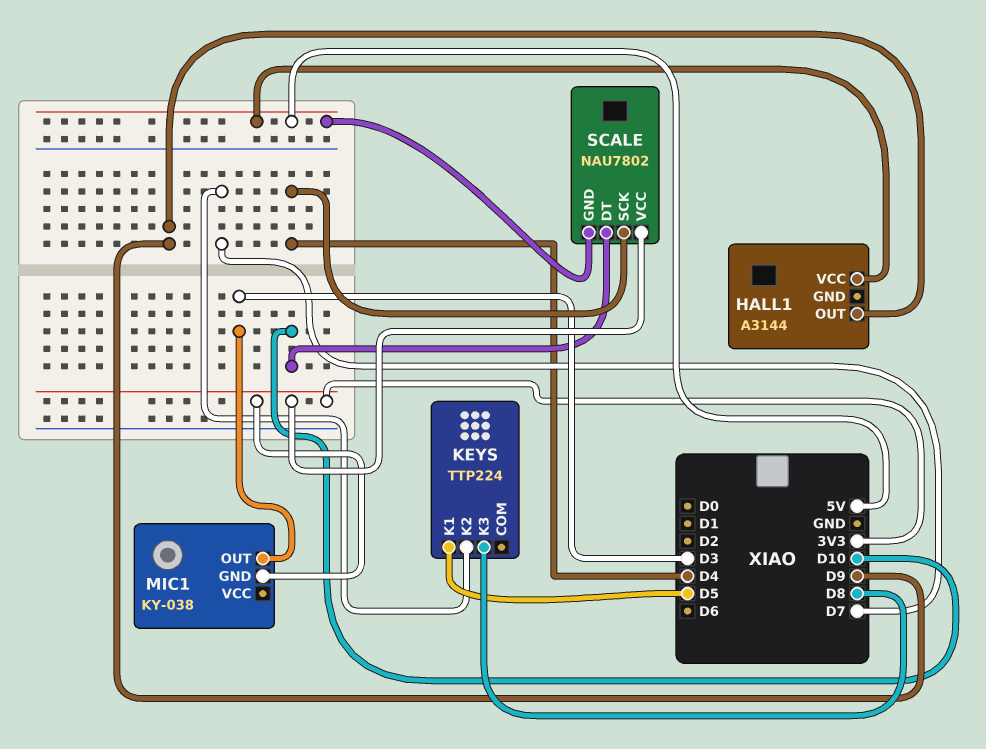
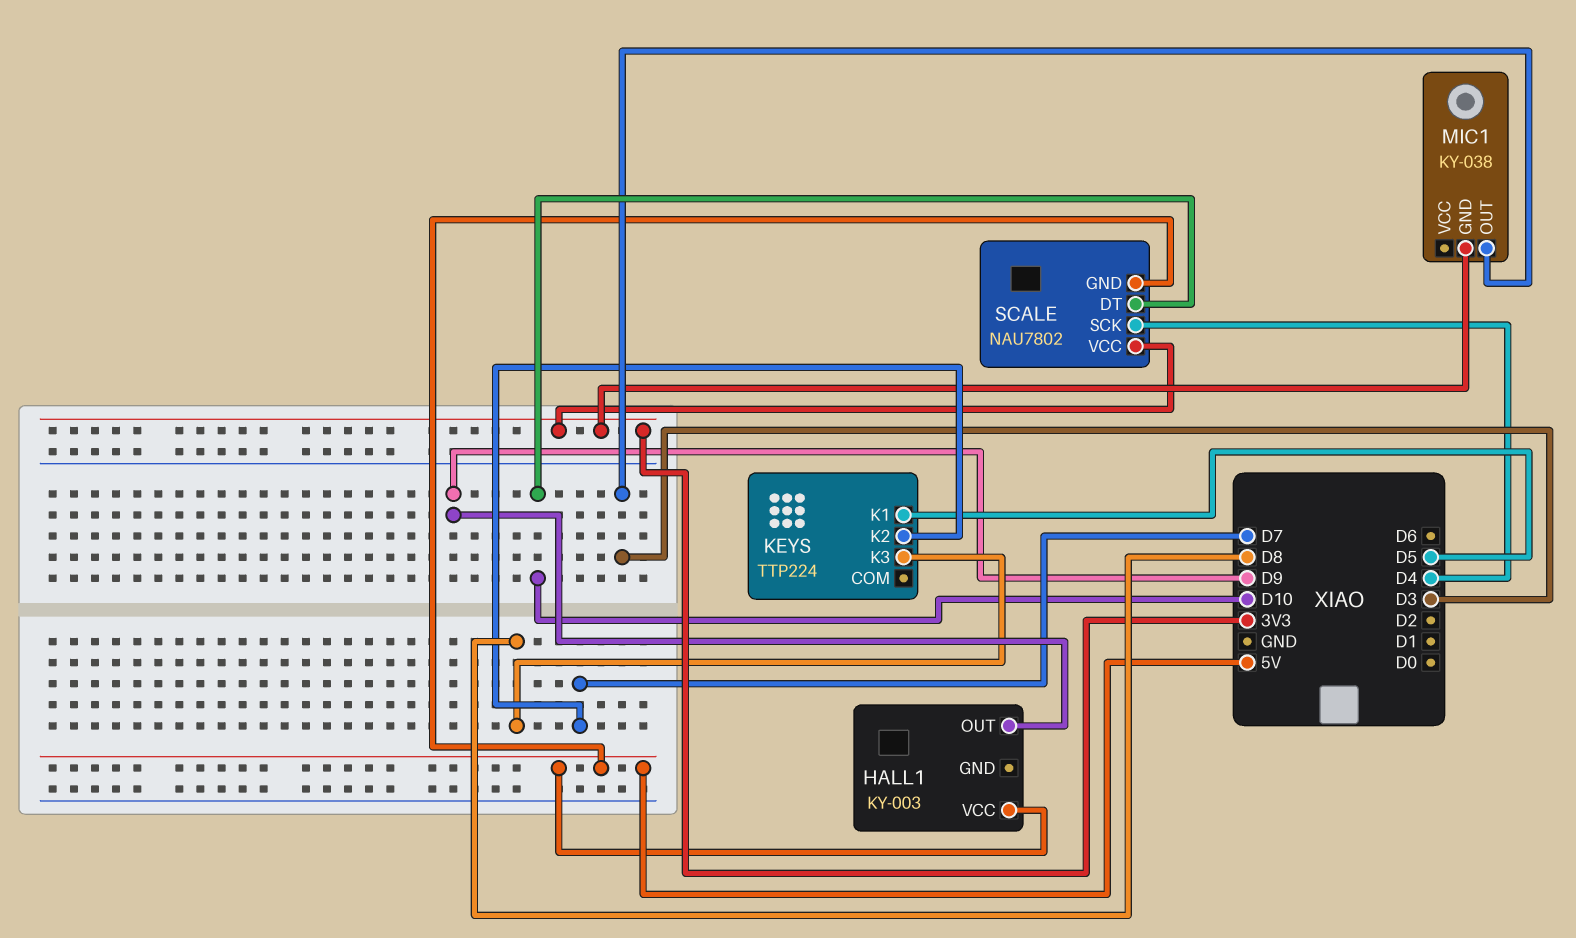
HALL1: A3144 -> KY-003

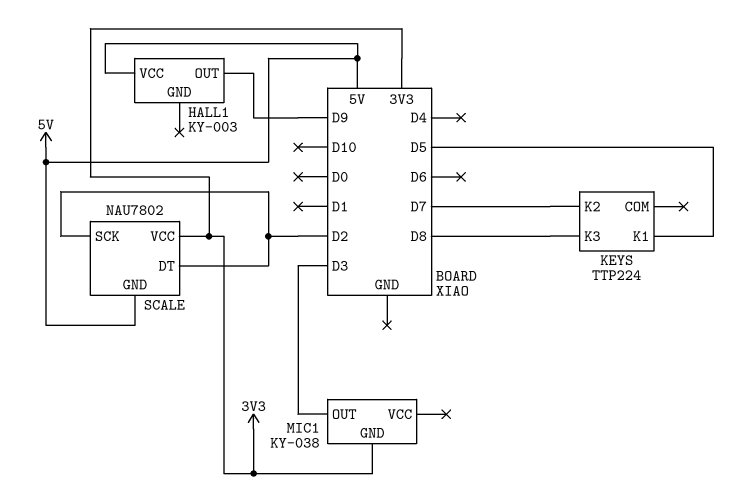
SCALE pin DT: D10 -> D2
SCALE pin SCK: D4 -> D2

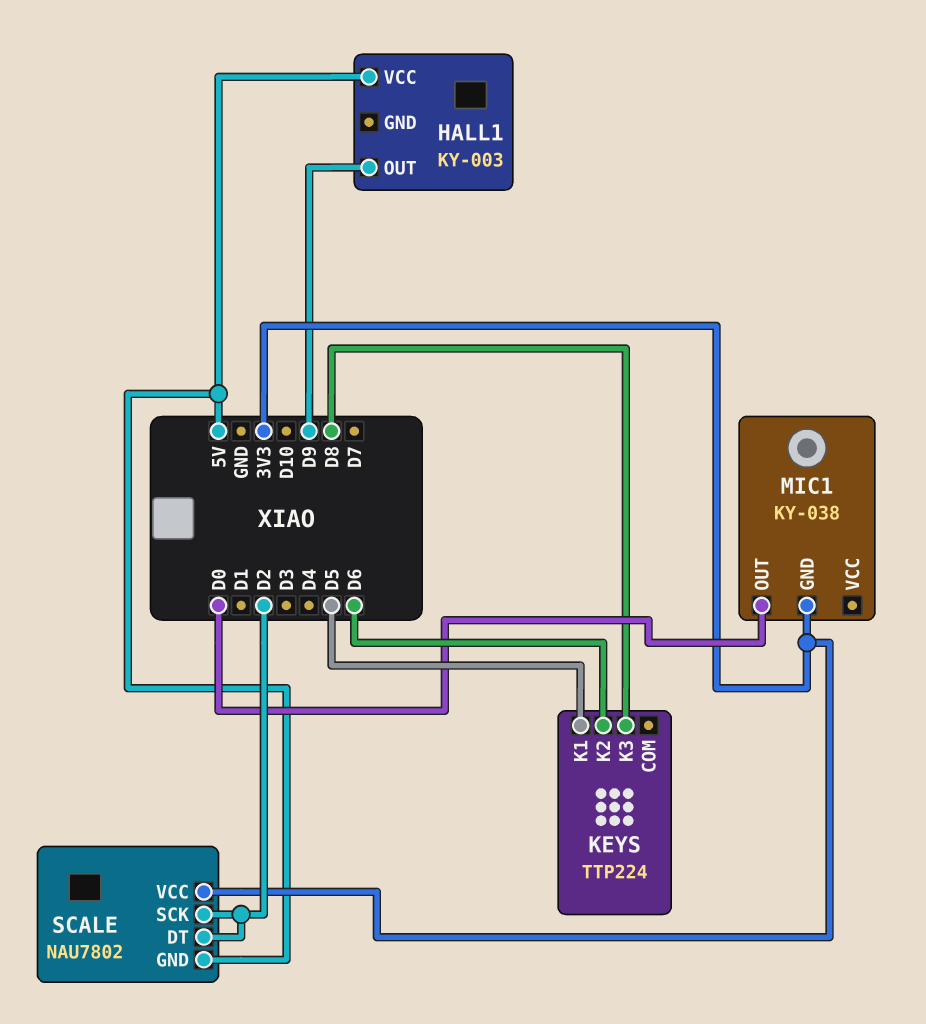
KEYS pin K2: D7 -> D6
MIC1 pin OUT: D3 -> D0

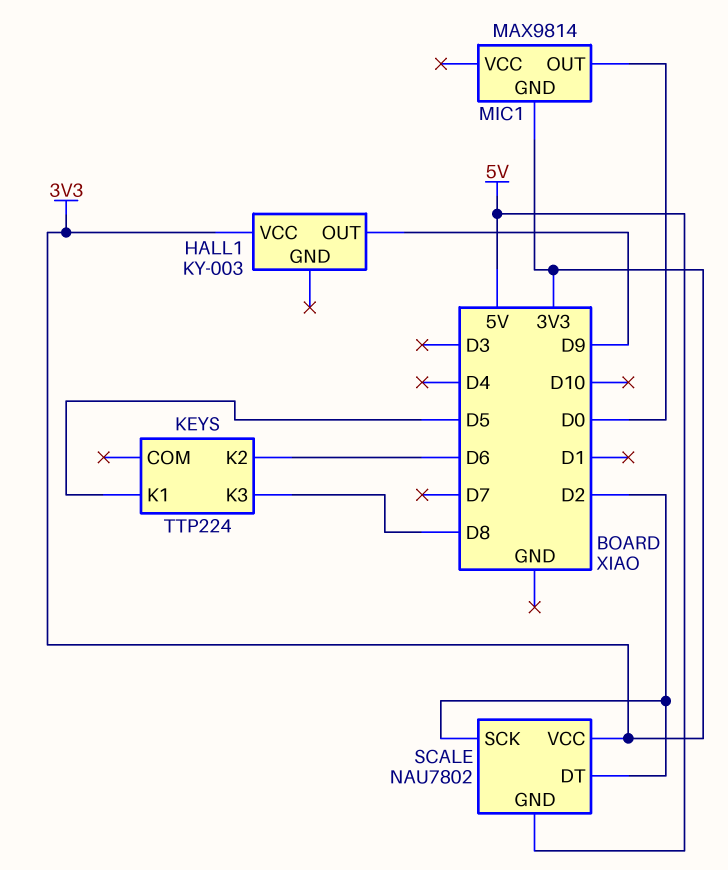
HALL1 pin VCC: 5V -> 3V3
MIC1: KY-038 -> MAX9814

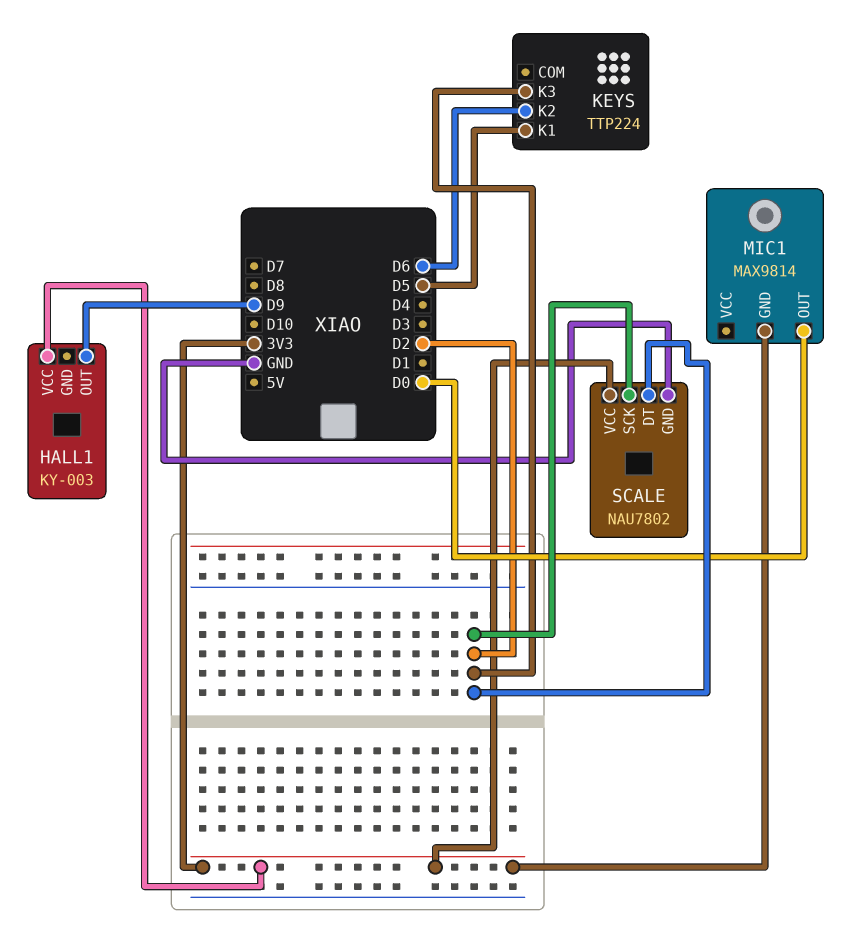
KEYS pin K3: D8 -> D2
SCALE pin GND: 5V -> GND

